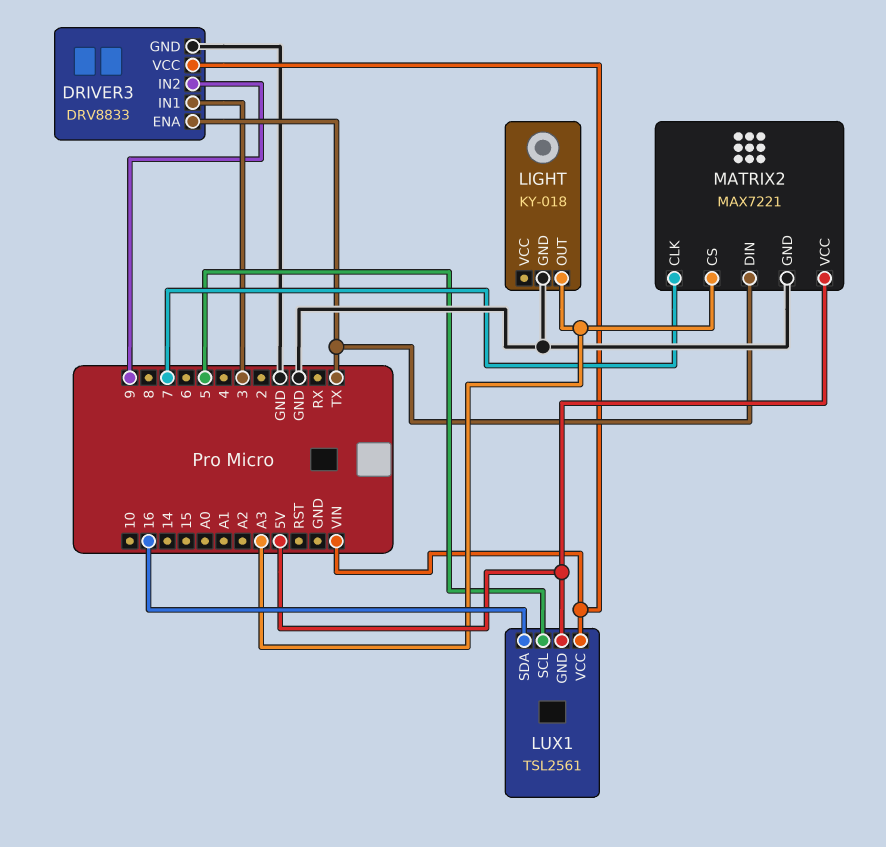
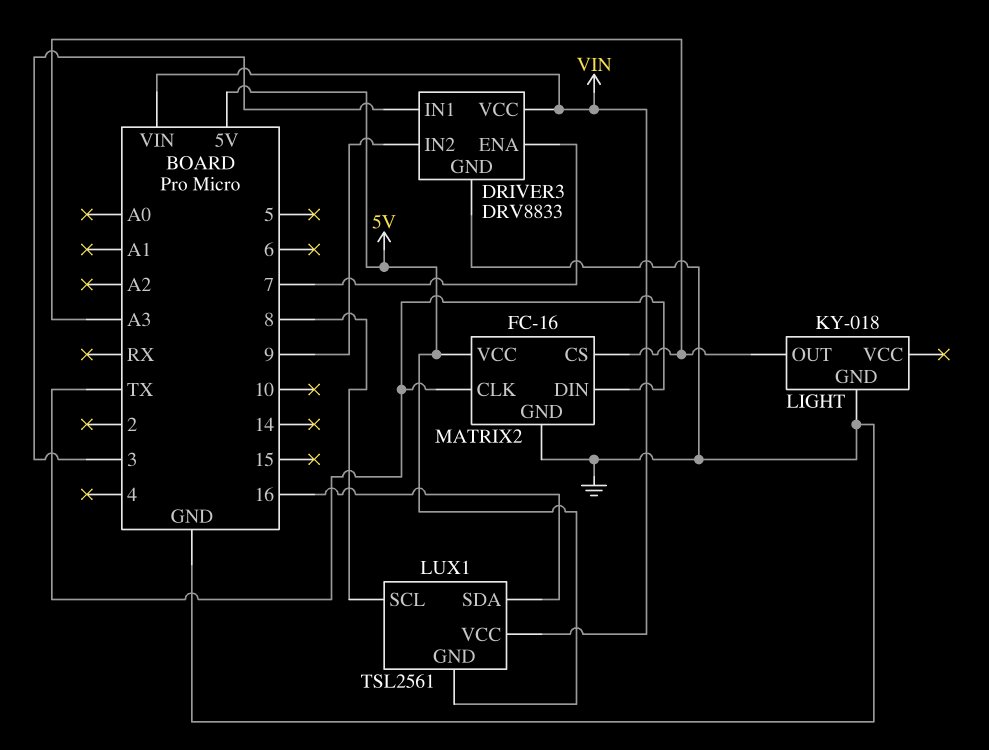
DRIVER3 pin ENA: TX -> 7
LUX1 pin SCL: 5 -> 8
MATRIX2: MAX7221 -> FC-16
MATRIX2 pin CLK: 7 -> TX

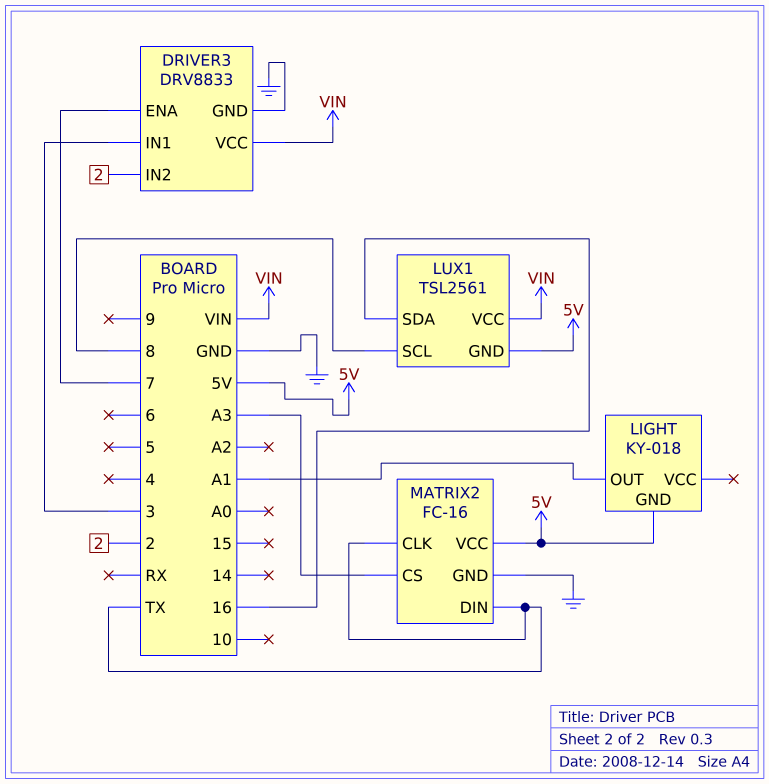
DRIVER3 pin IN2: 9 -> 2
LIGHT pin GND: GND -> 5V
LIGHT pin OUT: A3 -> A1

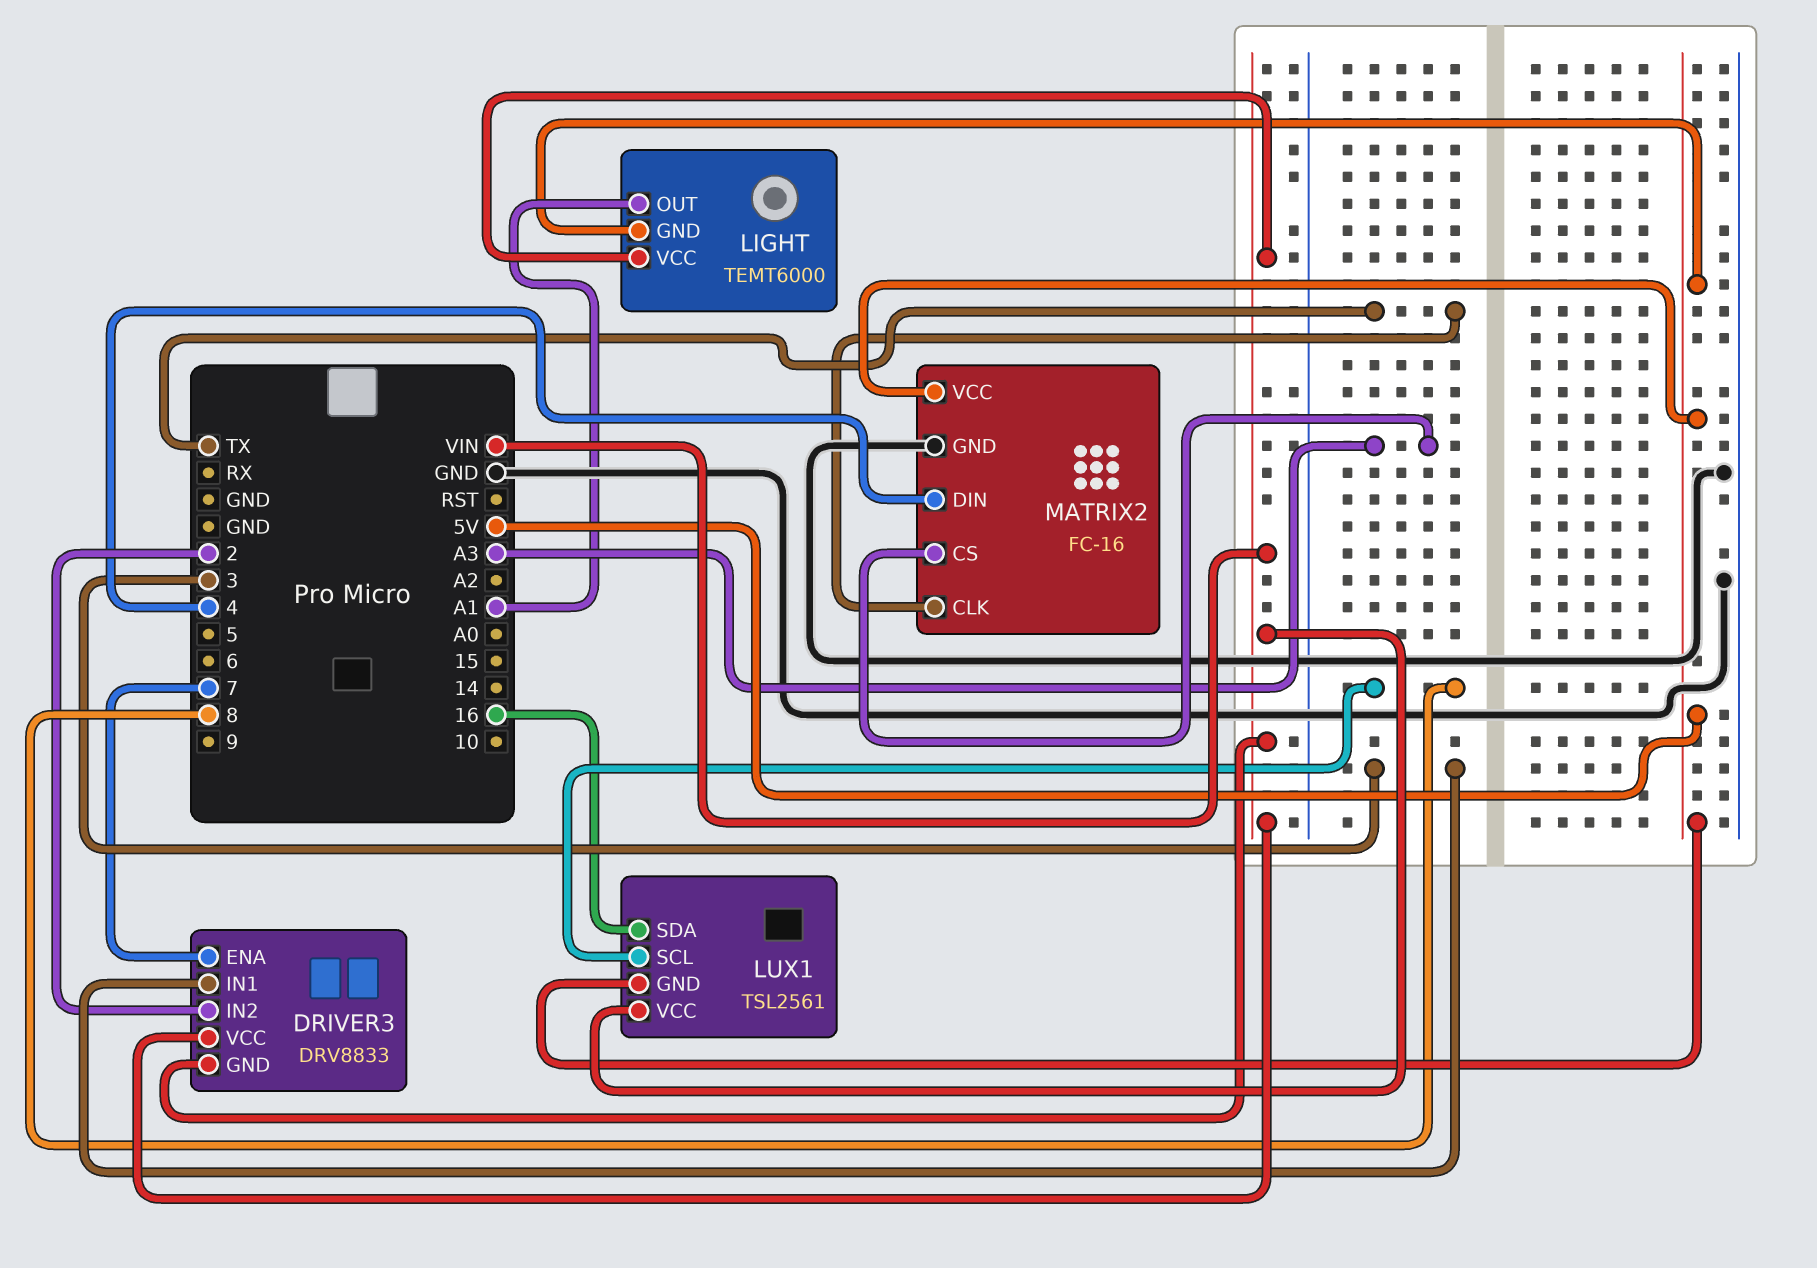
DRIVER3 pin GND: GND -> VIN
LIGHT: KY-018 -> TEMT6000
LIGHT pin VCC: none -> VIN
MATRIX2 pin DIN: TX -> 4

